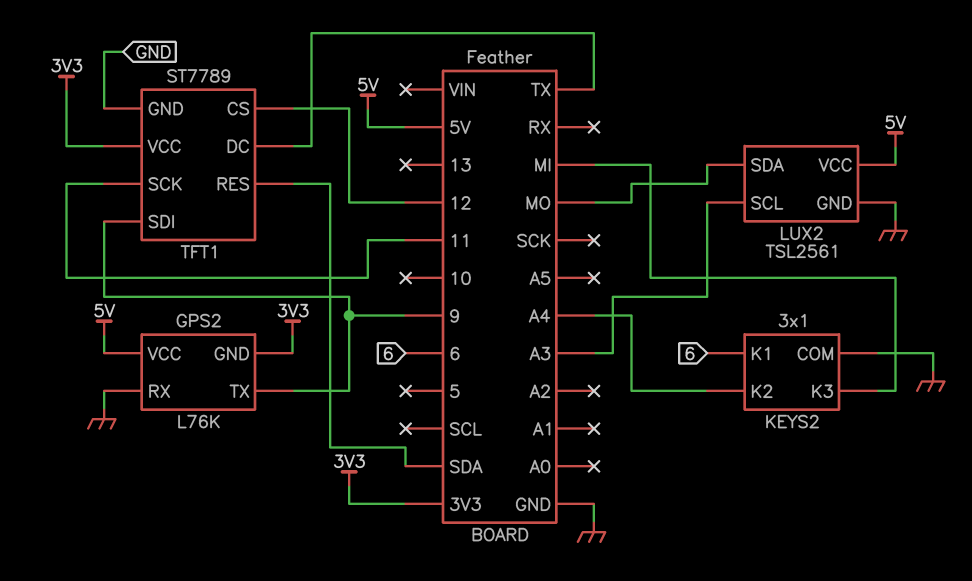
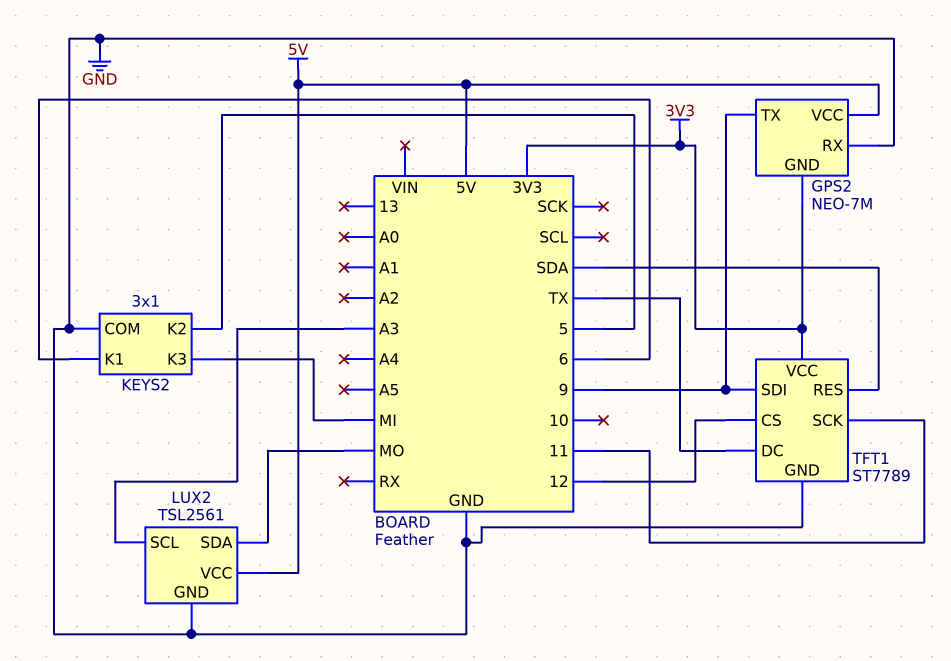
GPS2: L76K -> NEO-7M
KEYS2 pin K2: A4 -> 5

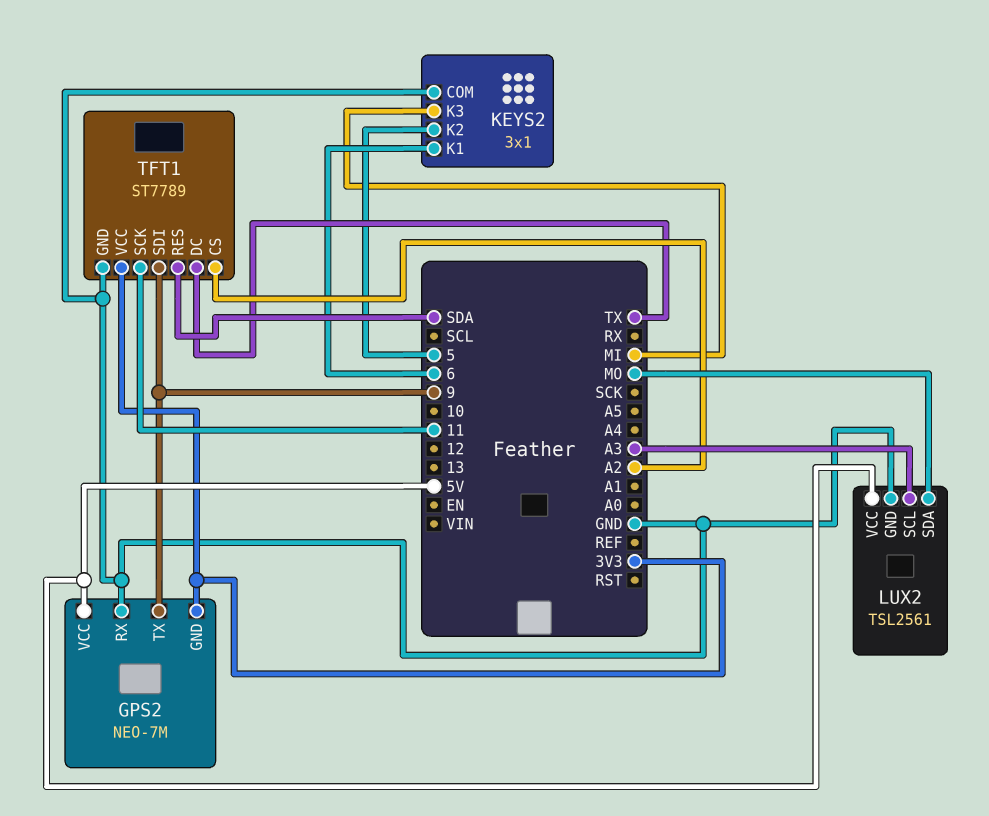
TFT1 pin CS: 12 -> A2

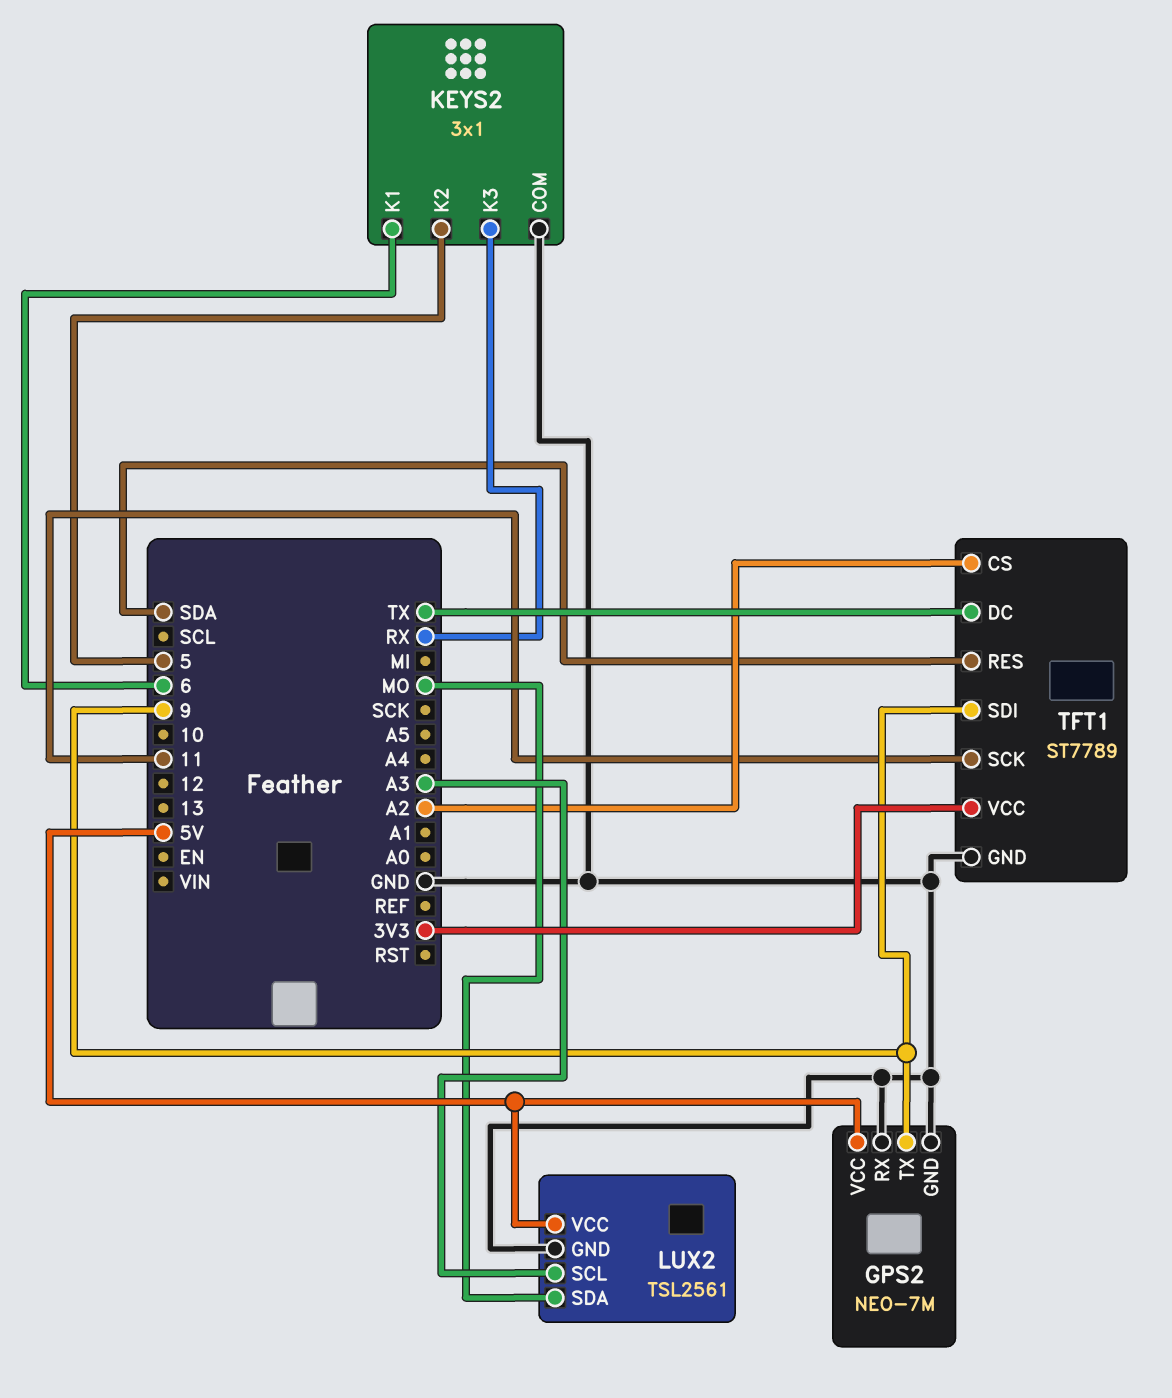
GPS2 pin GND: 3V3 -> GND
KEYS2 pin K3: MI -> RX

